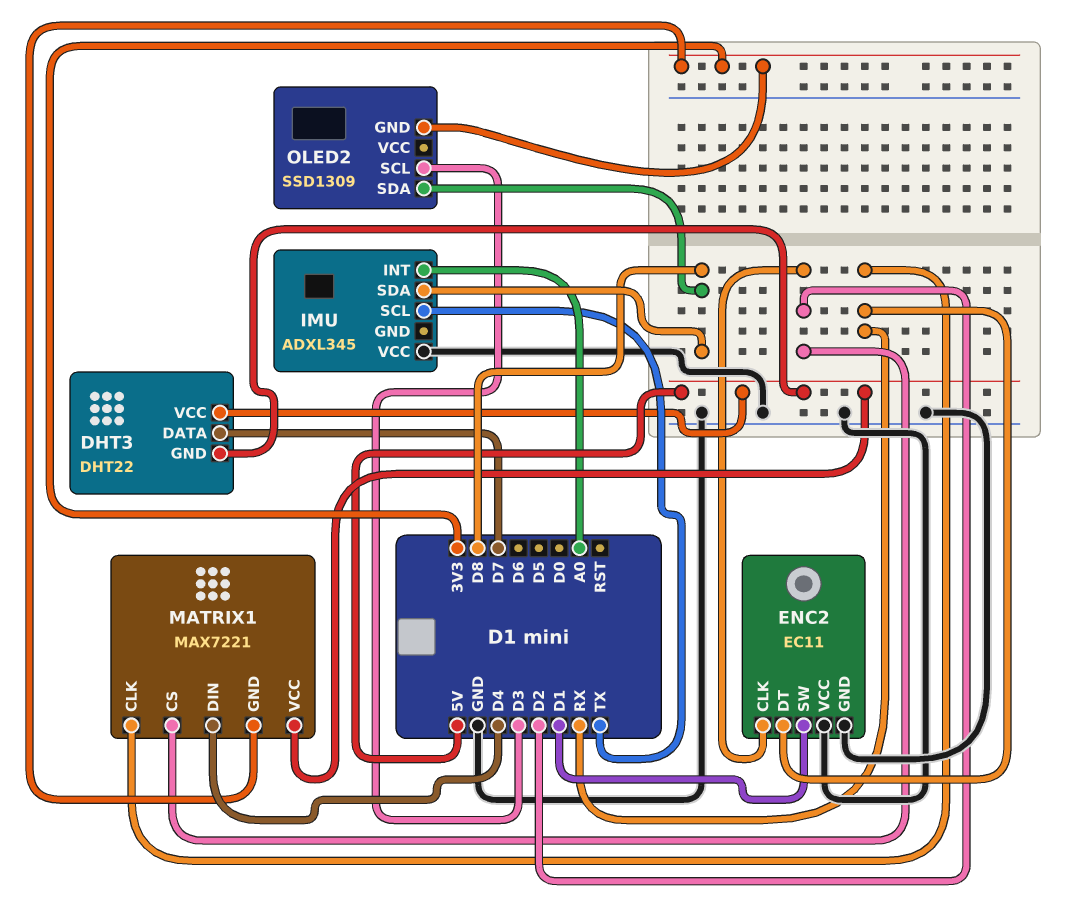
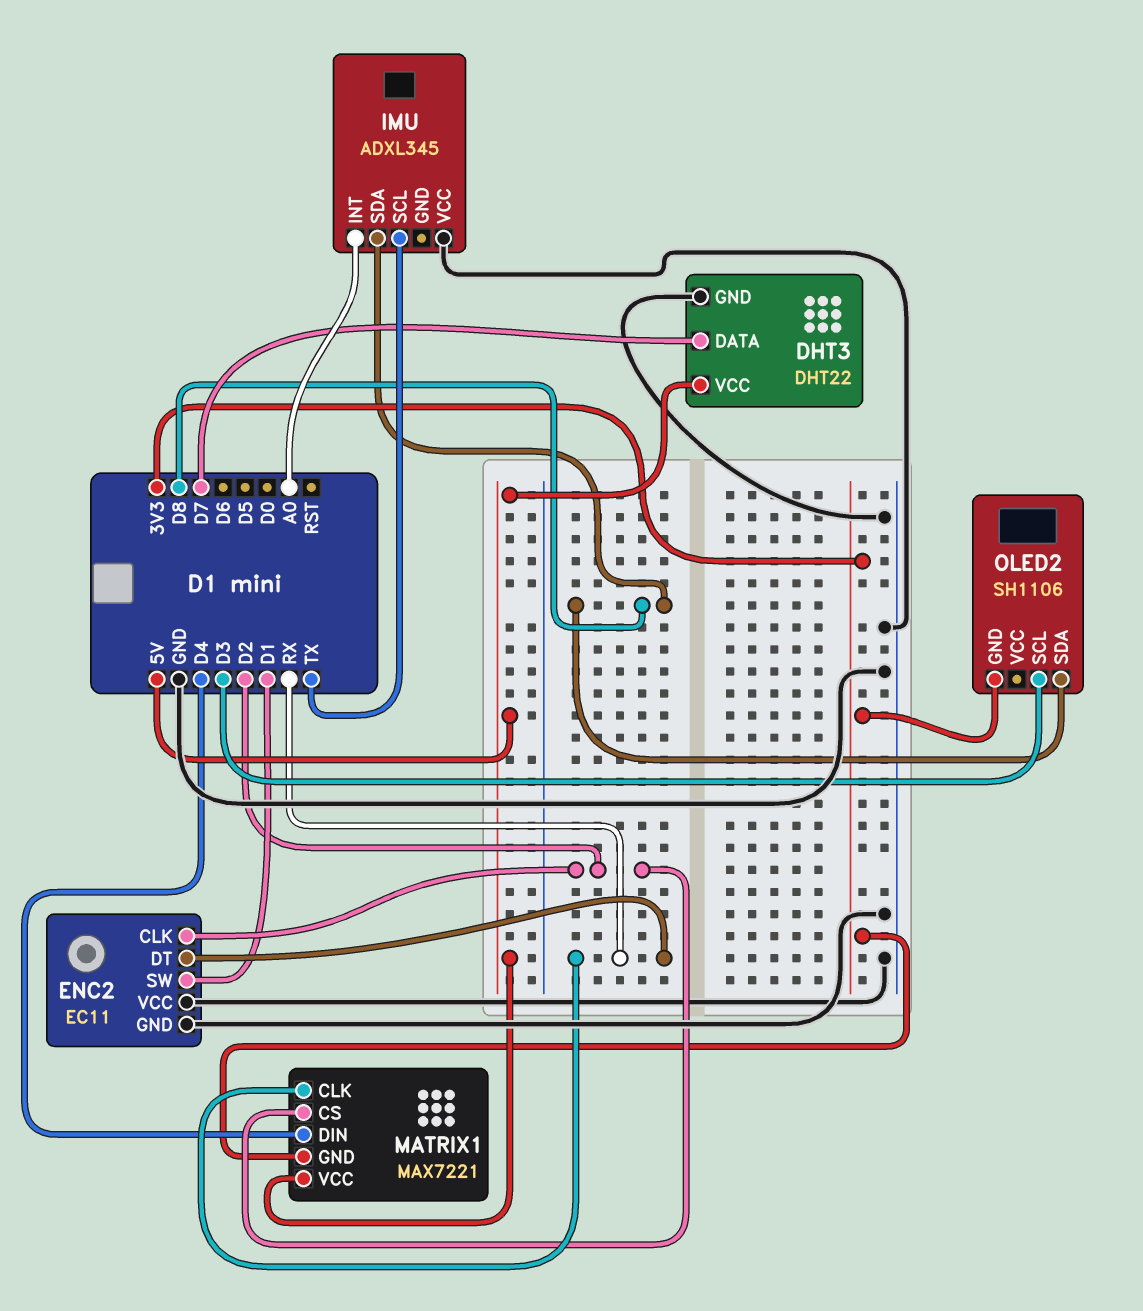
DHT3 pin GND: 5V -> GND
OLED2: SSD1309 -> SH1106

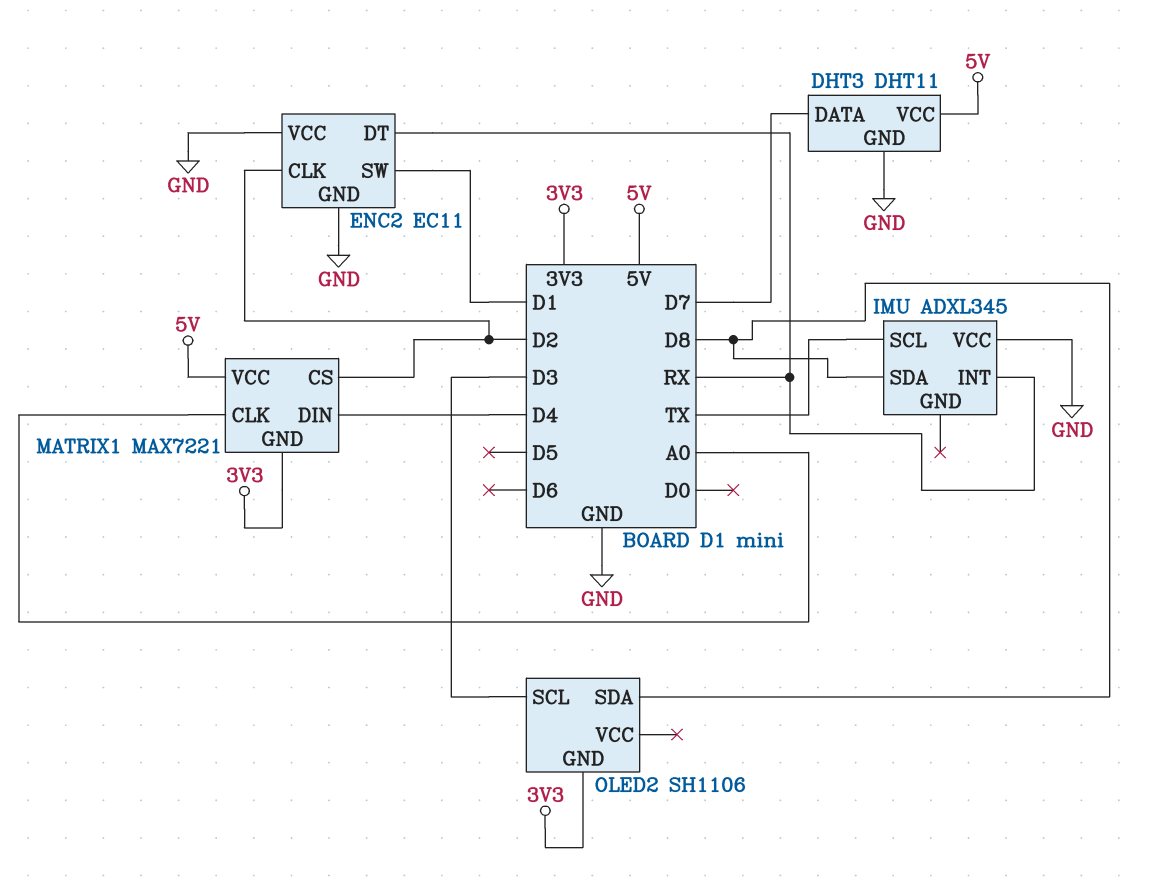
DHT3: DHT22 -> DHT11
IMU pin INT: A0 -> RX
MATRIX1 pin CLK: RX -> A0

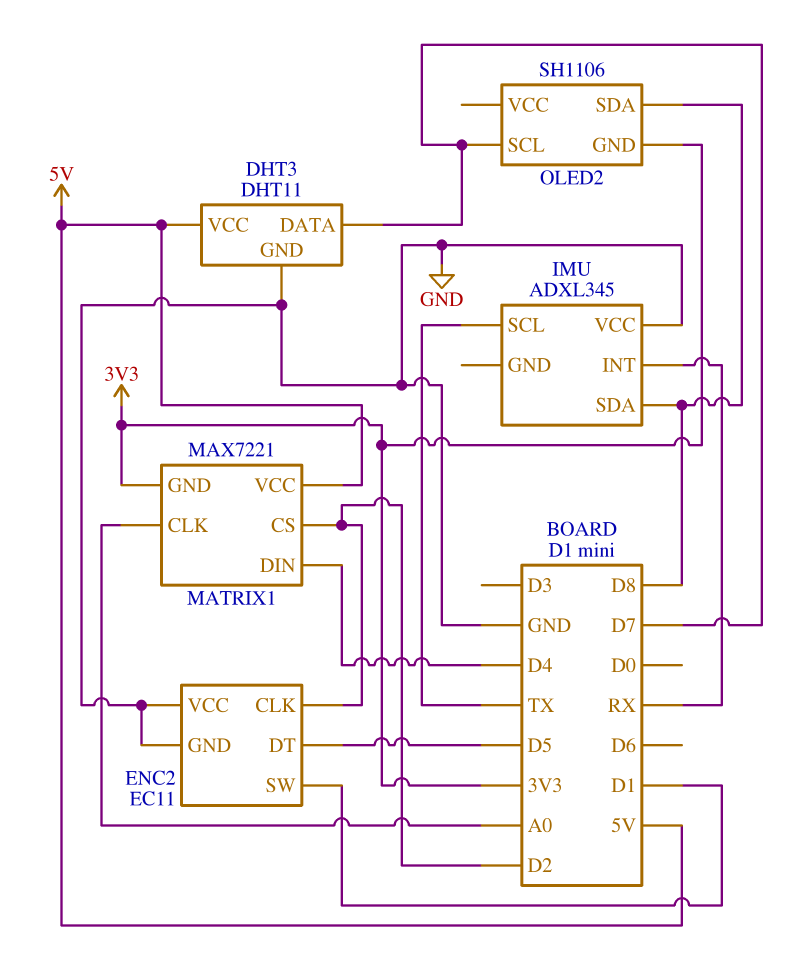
ENC2 pin DT: RX -> D5
OLED2 pin SCL: D3 -> D7

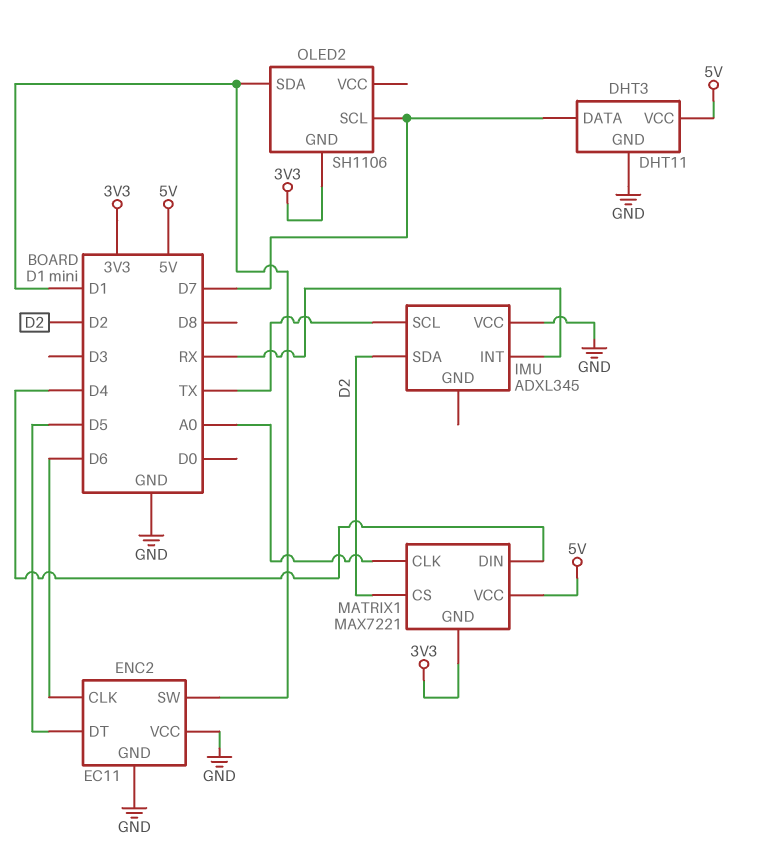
ENC2 pin CLK: D2 -> D6
IMU pin SDA: D8 -> D2
OLED2 pin SDA: D8 -> D1

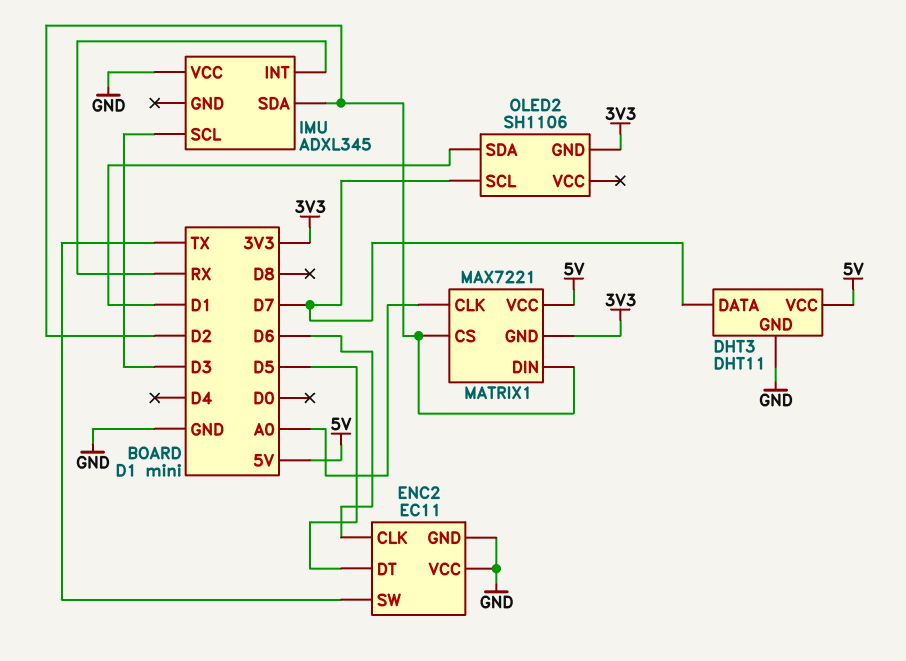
ENC2 pin SW: D1 -> TX
IMU pin SCL: TX -> D3
MATRIX1 pin DIN: D4 -> D2

